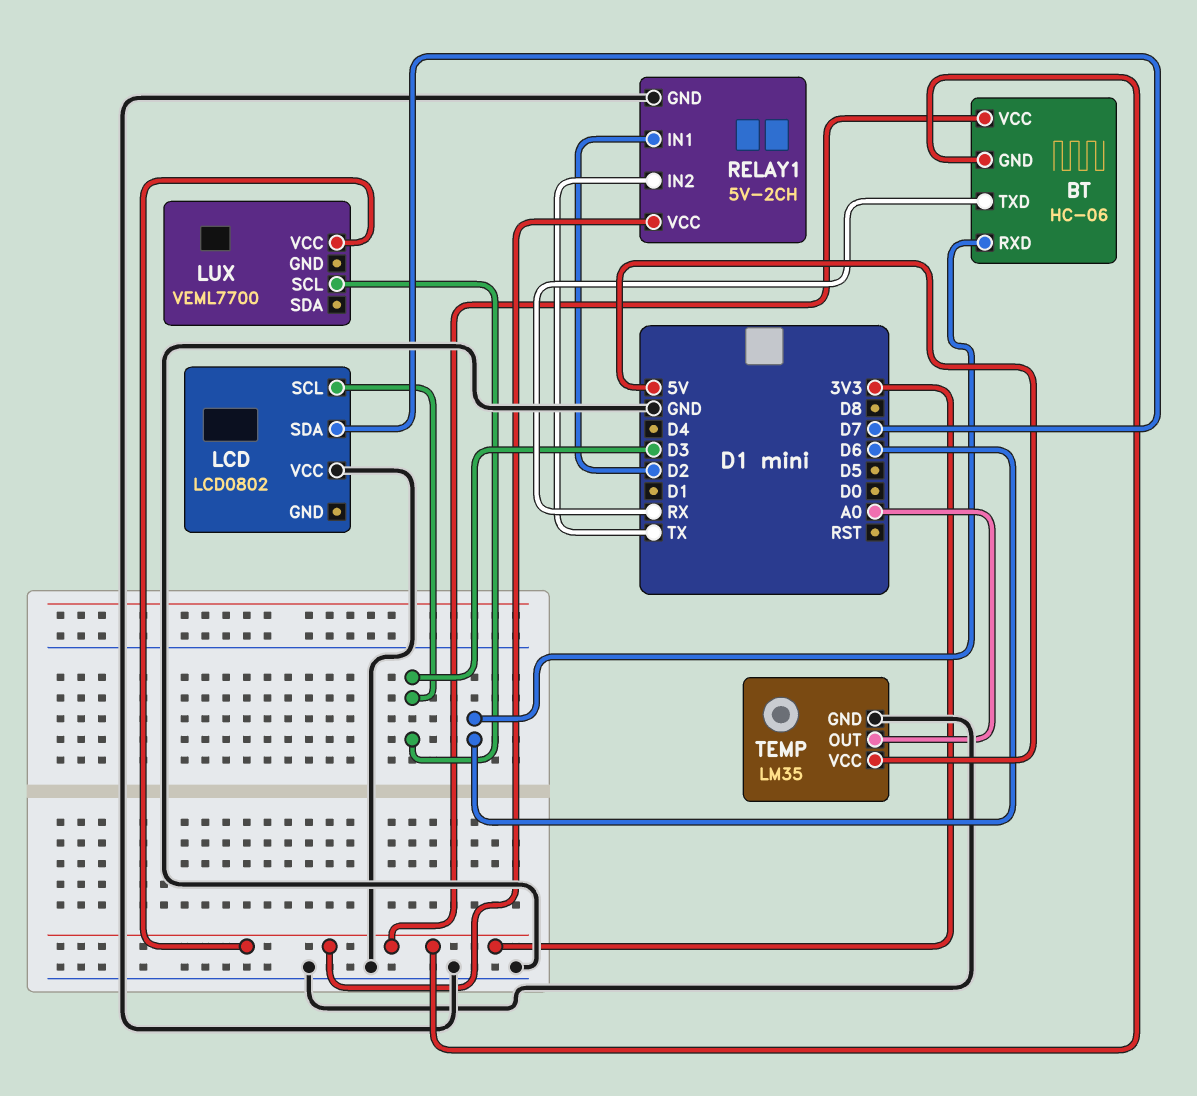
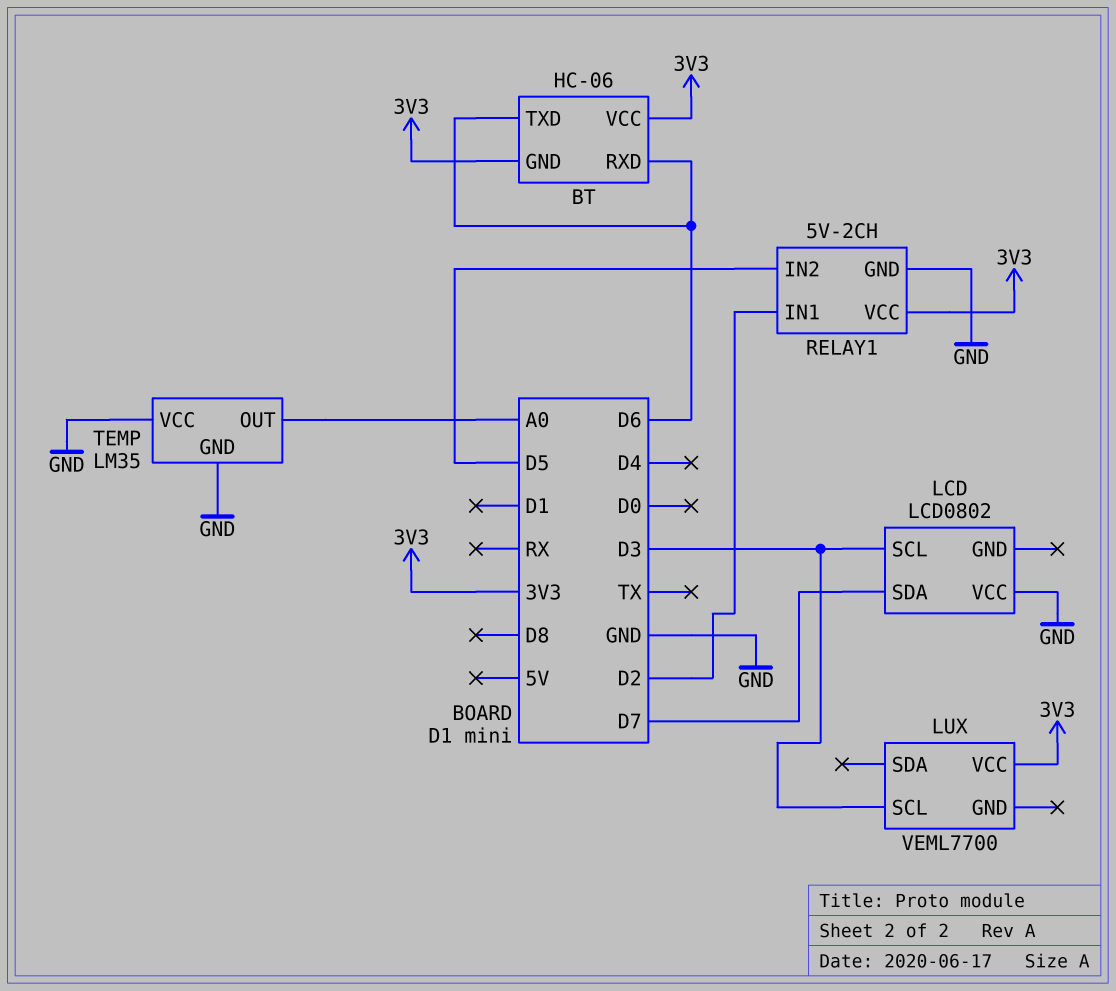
BT pin TXD: RX -> D6
RELAY1 pin IN2: TX -> D5
TEMP pin VCC: 5V -> GND

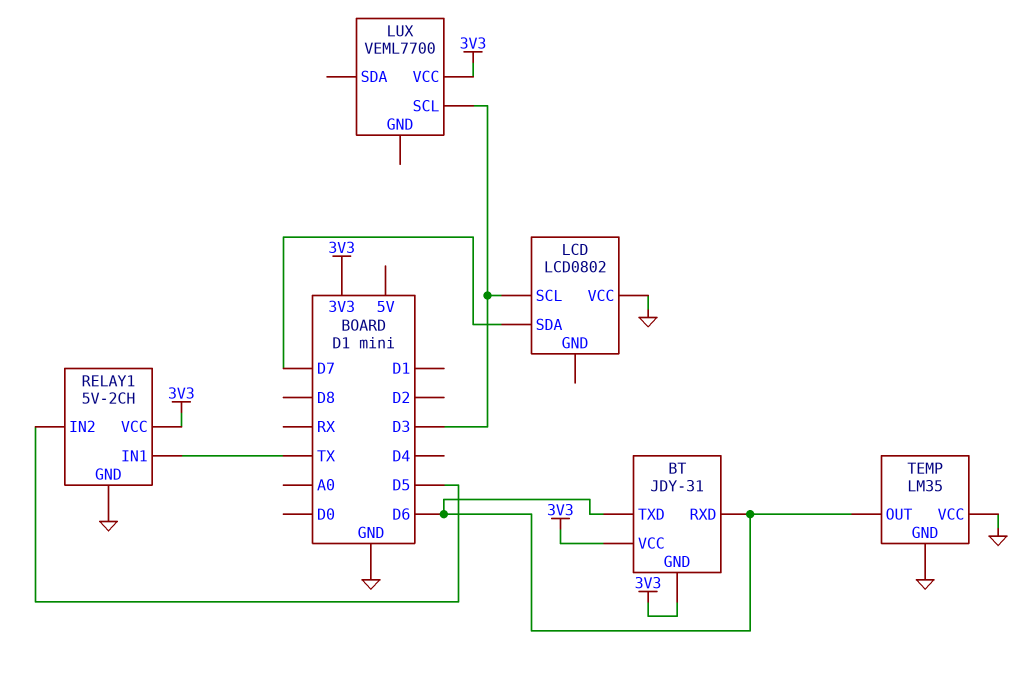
BT: HC-06 -> JDY-31
RELAY1 pin IN1: D2 -> TX
TEMP pin OUT: A0 -> D6

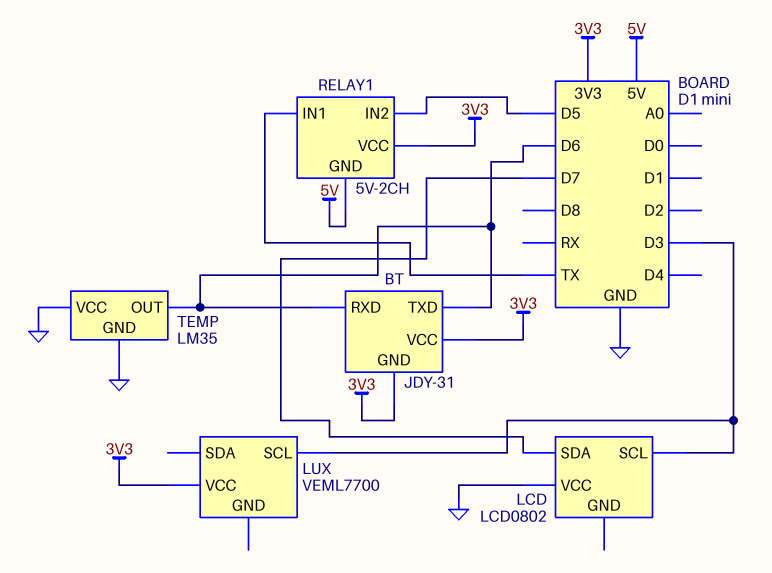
RELAY1 pin GND: GND -> 5V

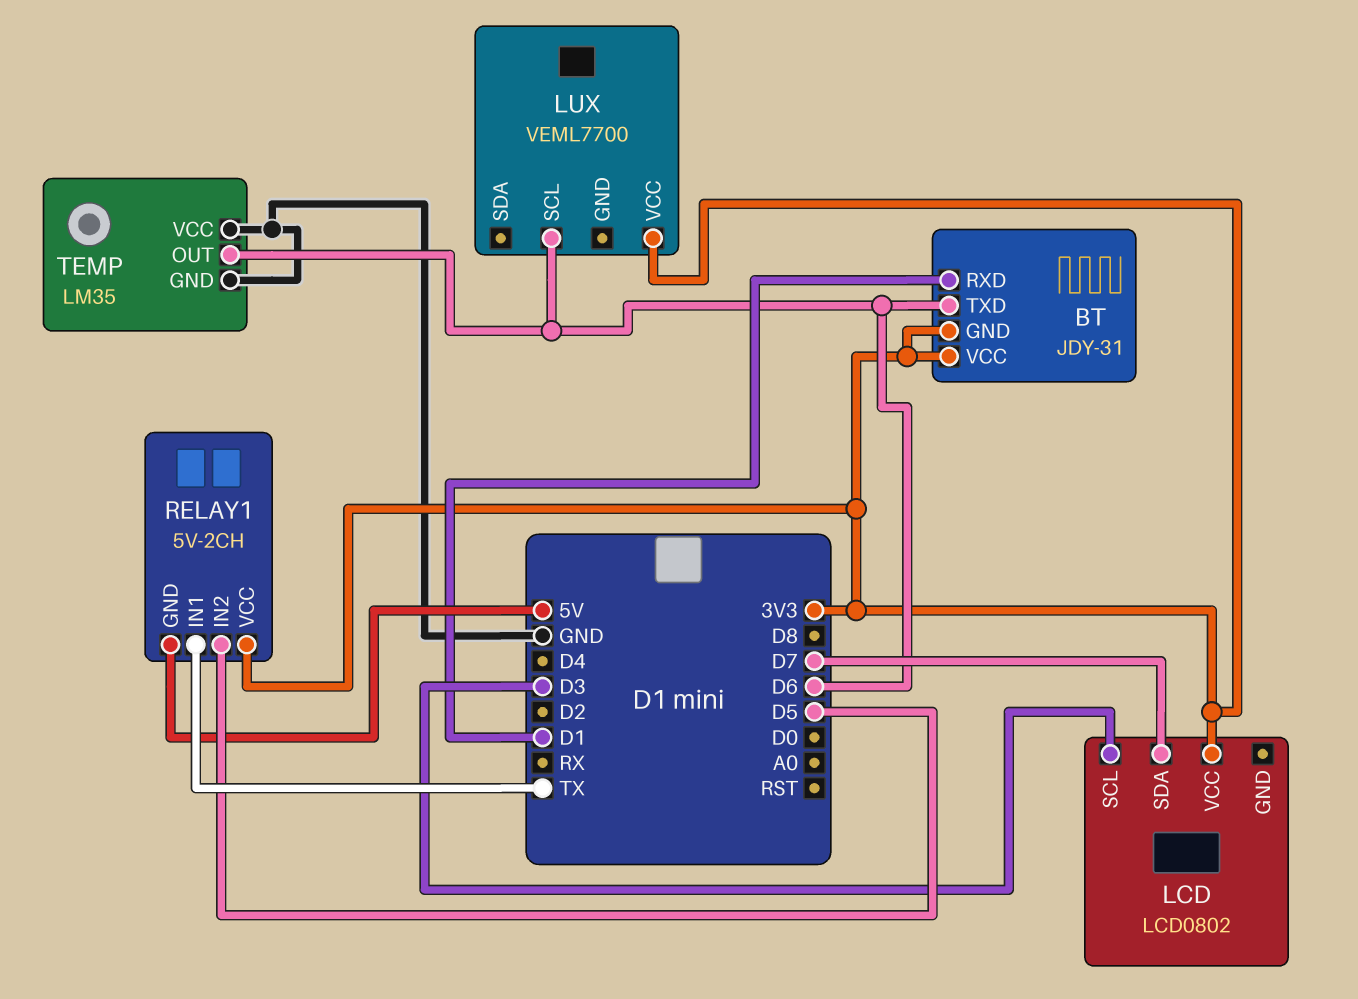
BT pin RXD: D6 -> D1
LCD pin VCC: GND -> 3V3
LUX pin SCL: D3 -> D6

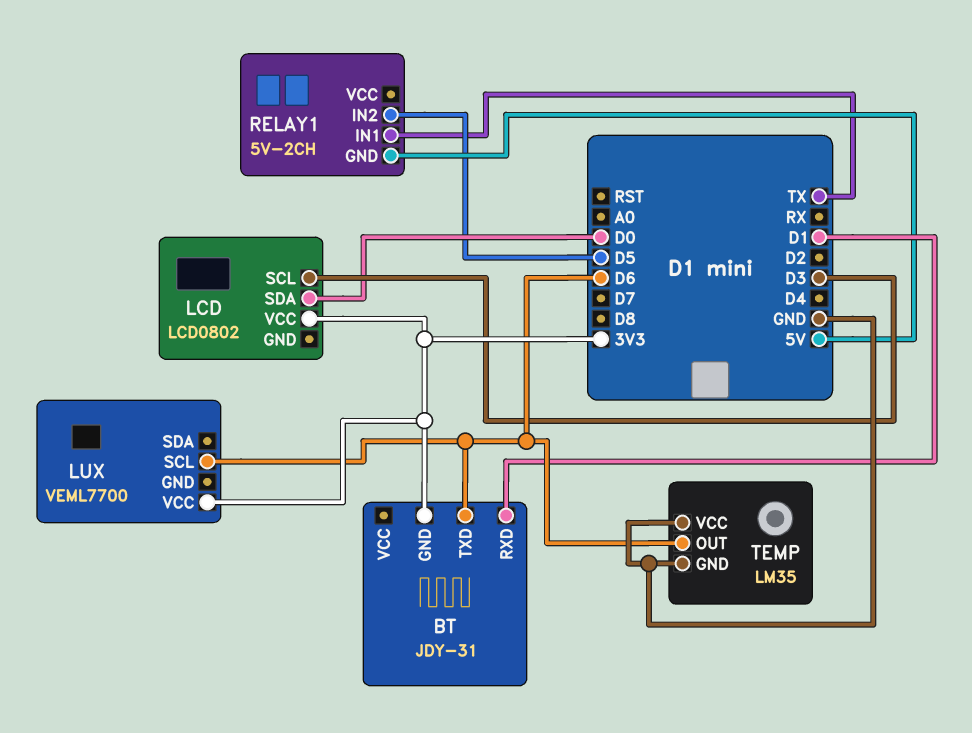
BT pin VCC: 3V3 -> none
LCD pin SDA: D7 -> D0
RELAY1 pin VCC: 3V3 -> none

